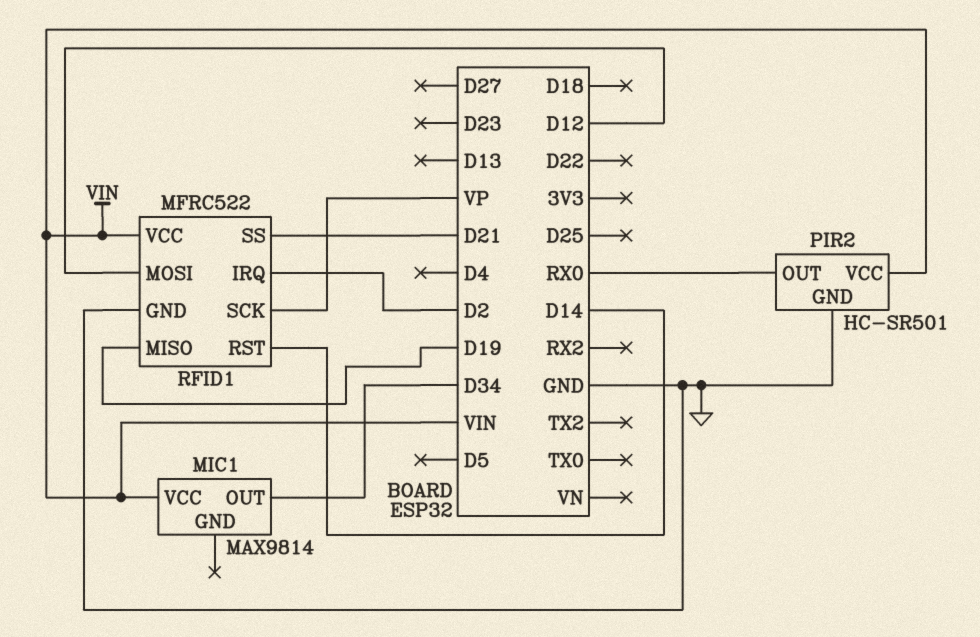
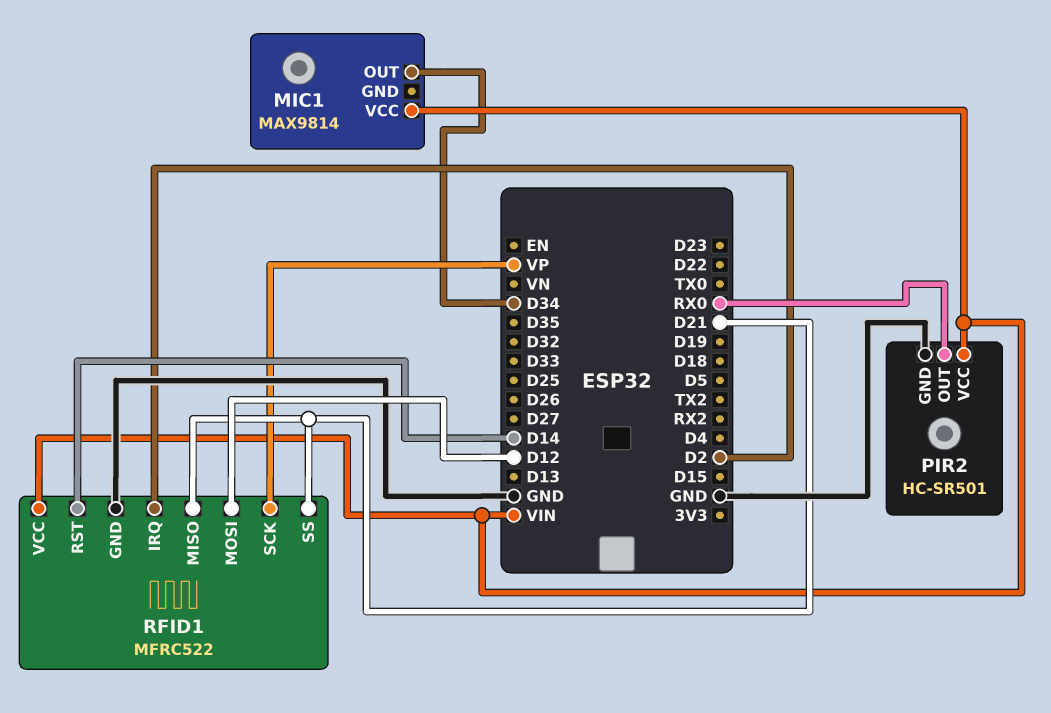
RFID1 pin MISO: D19 -> D21

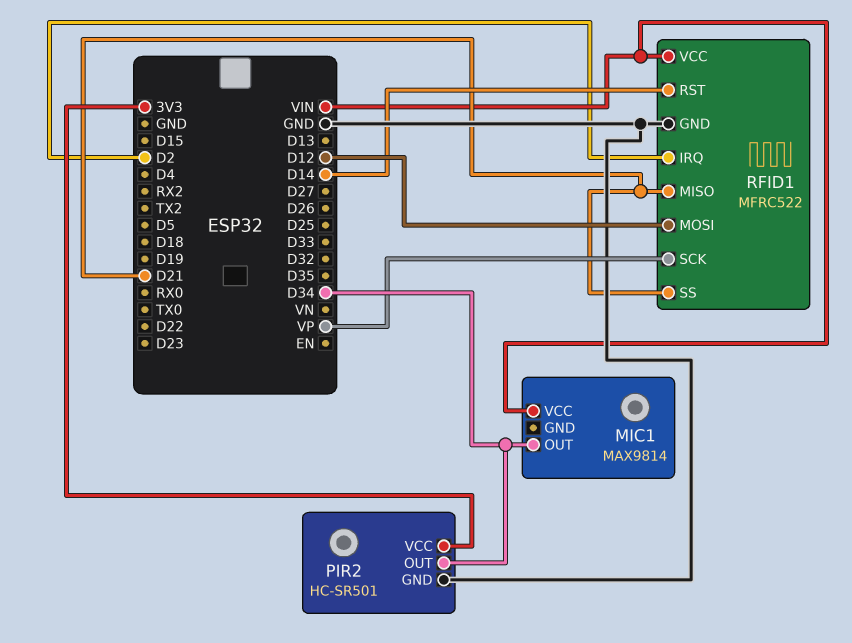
PIR2 pin OUT: RX0 -> D34
PIR2 pin VCC: VIN -> 3V3

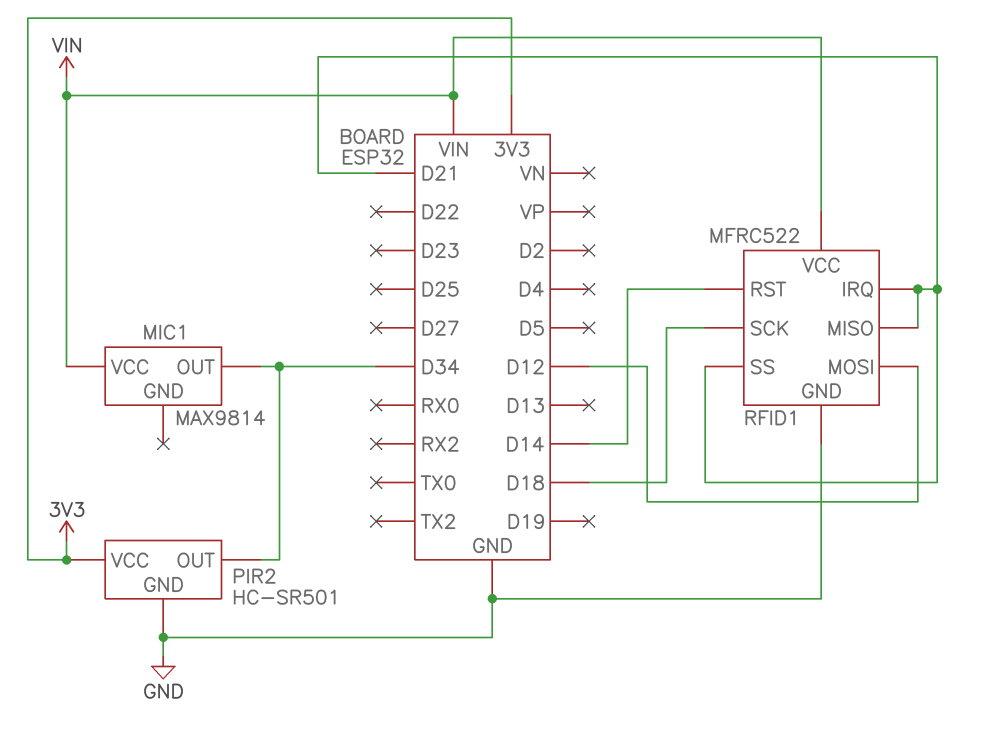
RFID1 pin IRQ: D2 -> D21
RFID1 pin SCK: VP -> D18

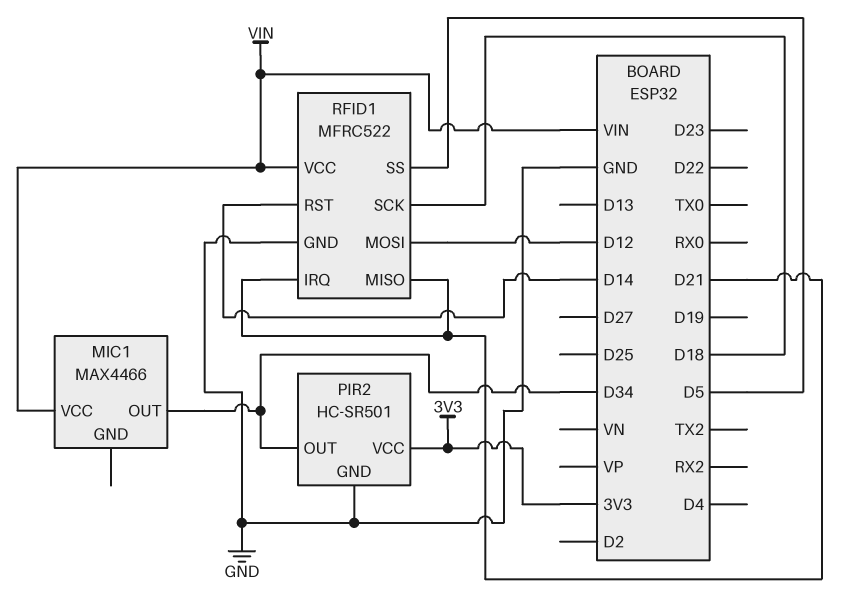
MIC1: MAX9814 -> MAX4466
RFID1 pin SS: D21 -> D5

